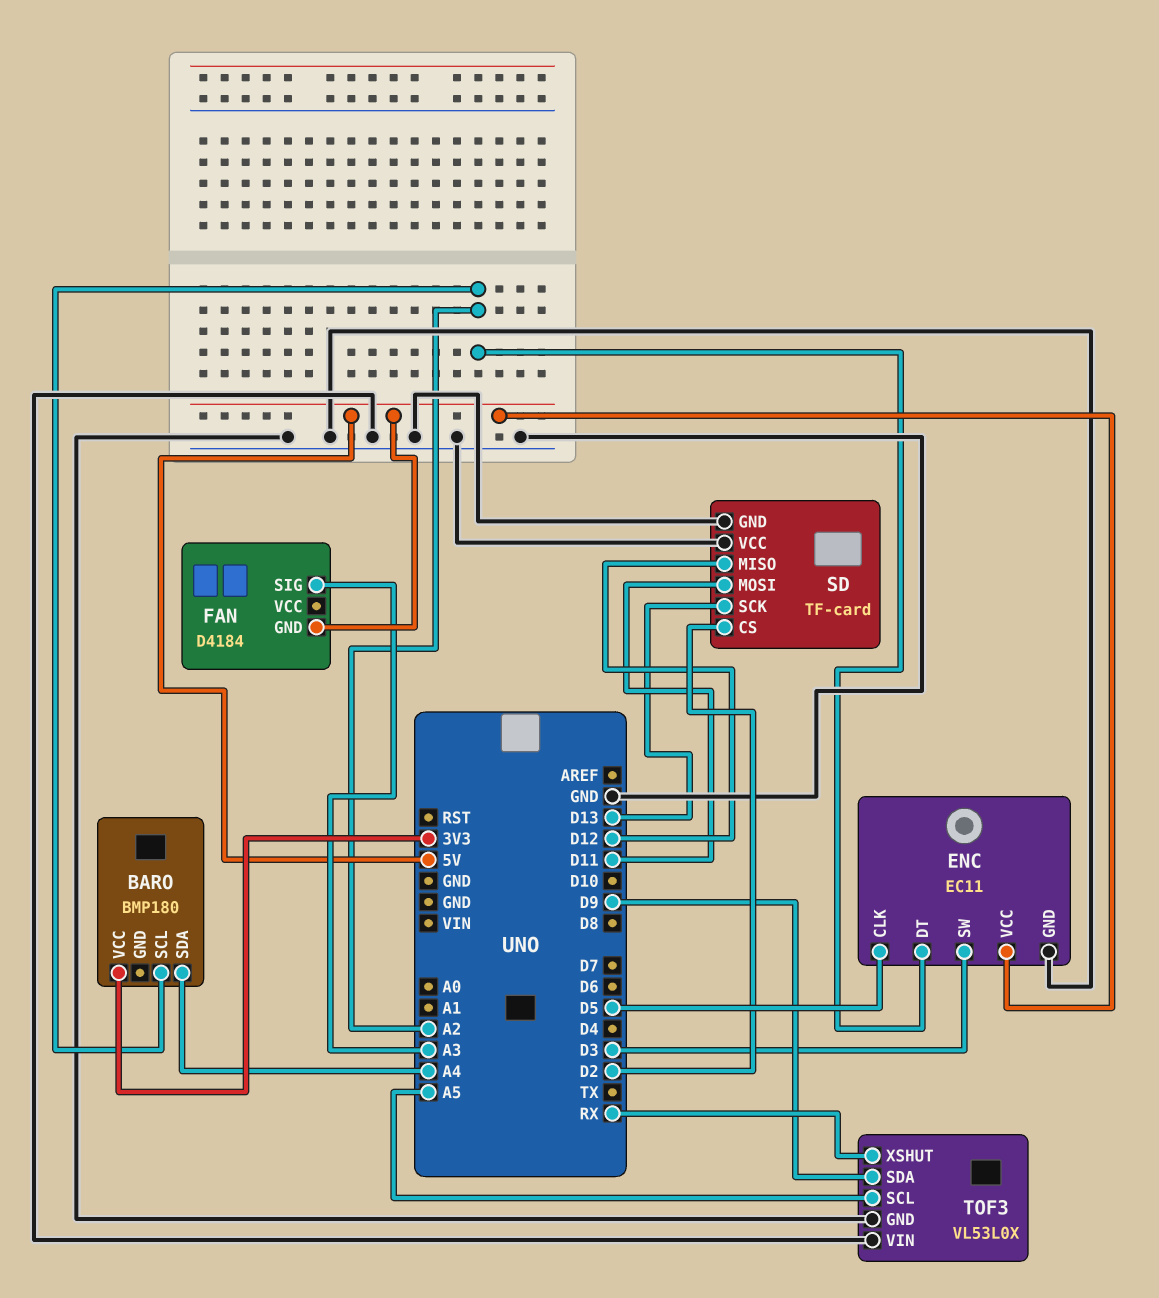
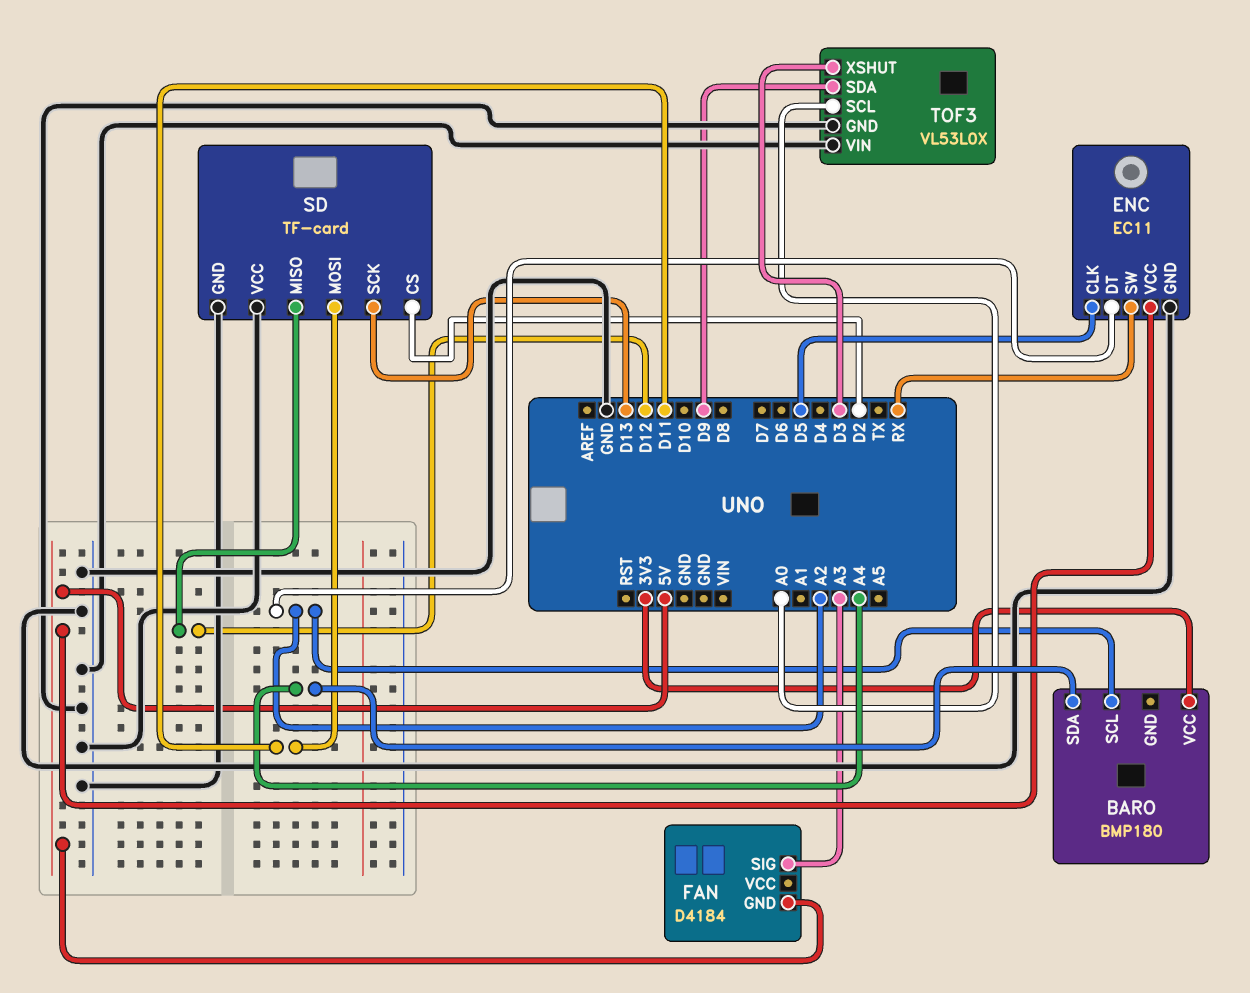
ENC pin SW: D3 -> RX
TOF3 pin SCL: A5 -> A0
TOF3 pin XSHUT: RX -> D3

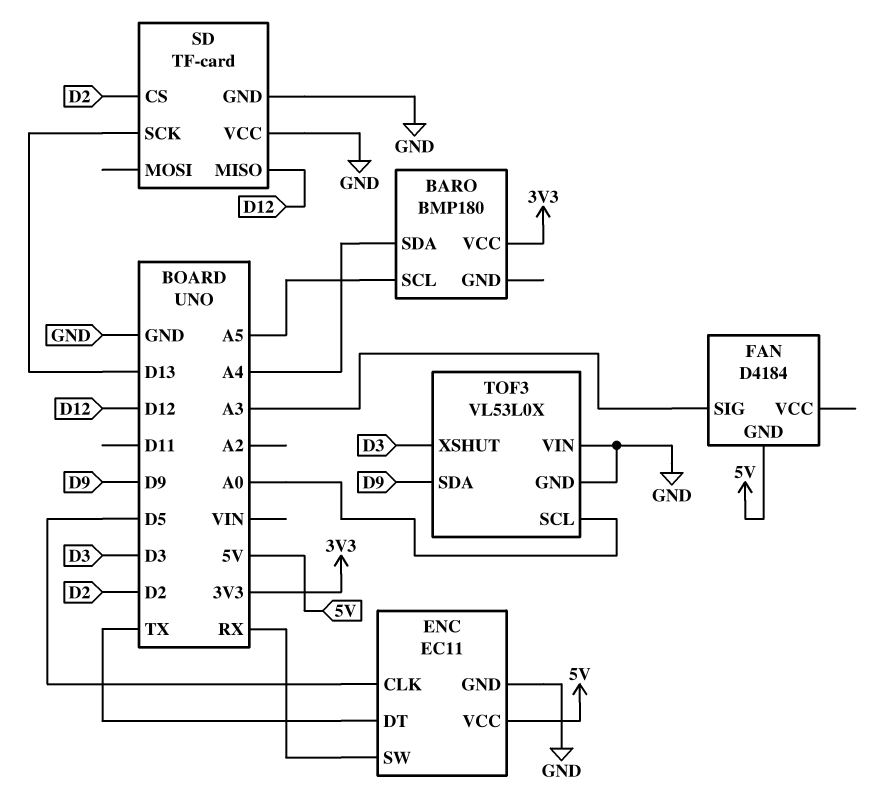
BARO pin SCL: A2 -> A5
ENC pin DT: A2 -> TX
SD pin MOSI: D11 -> none

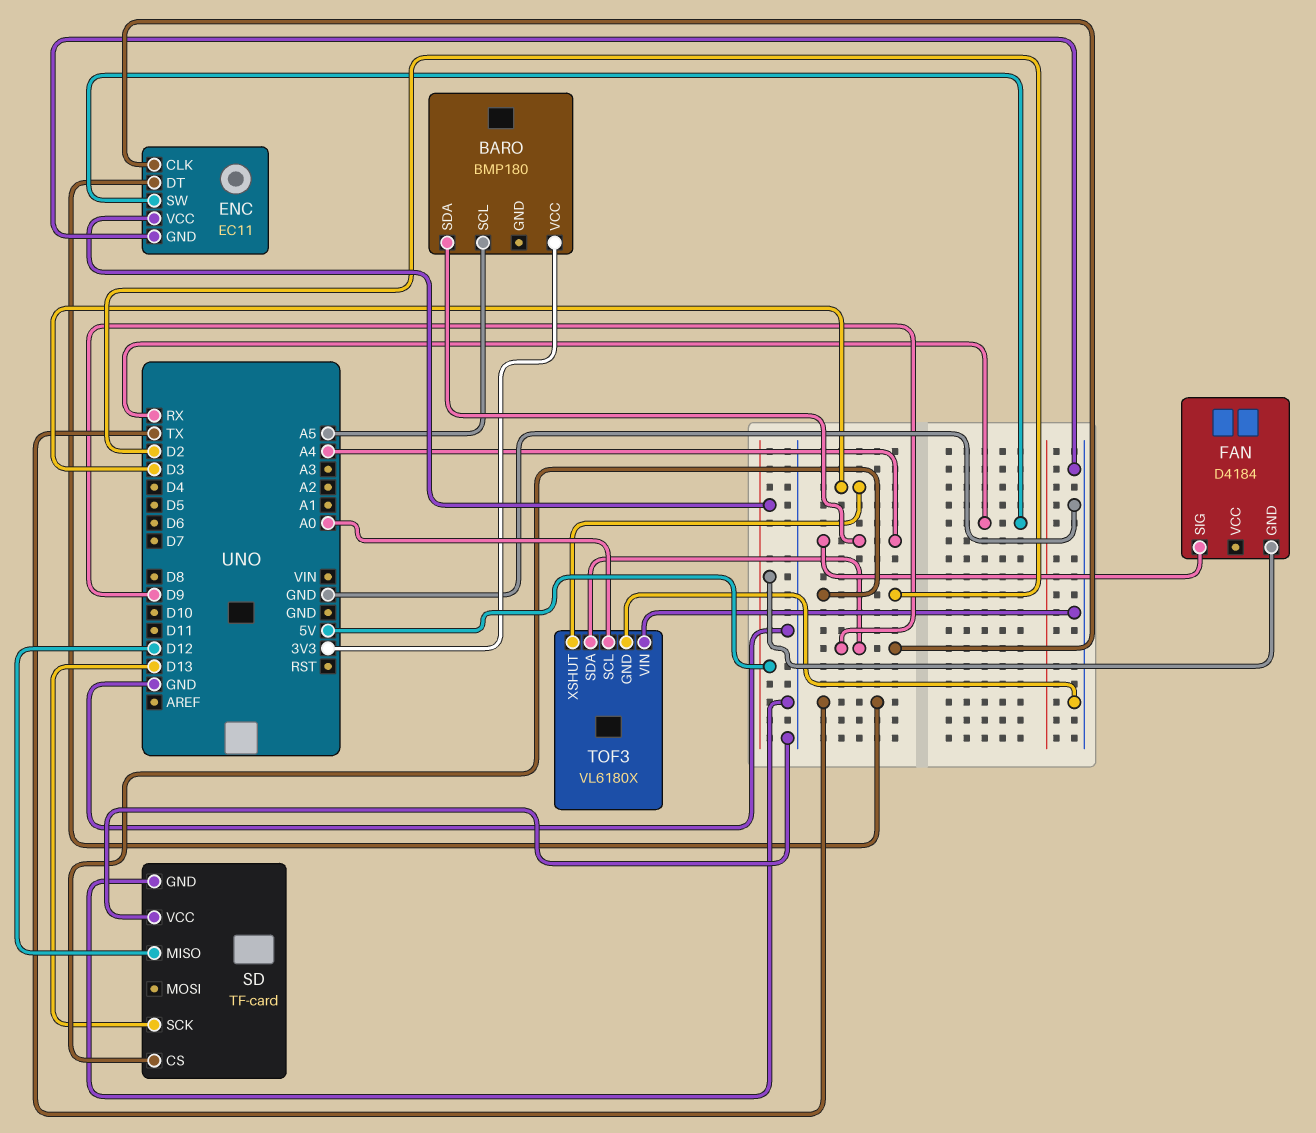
ENC pin CLK: D5 -> D9
FAN pin SIG: A3 -> A4
TOF3: VL53L0X -> VL6180X

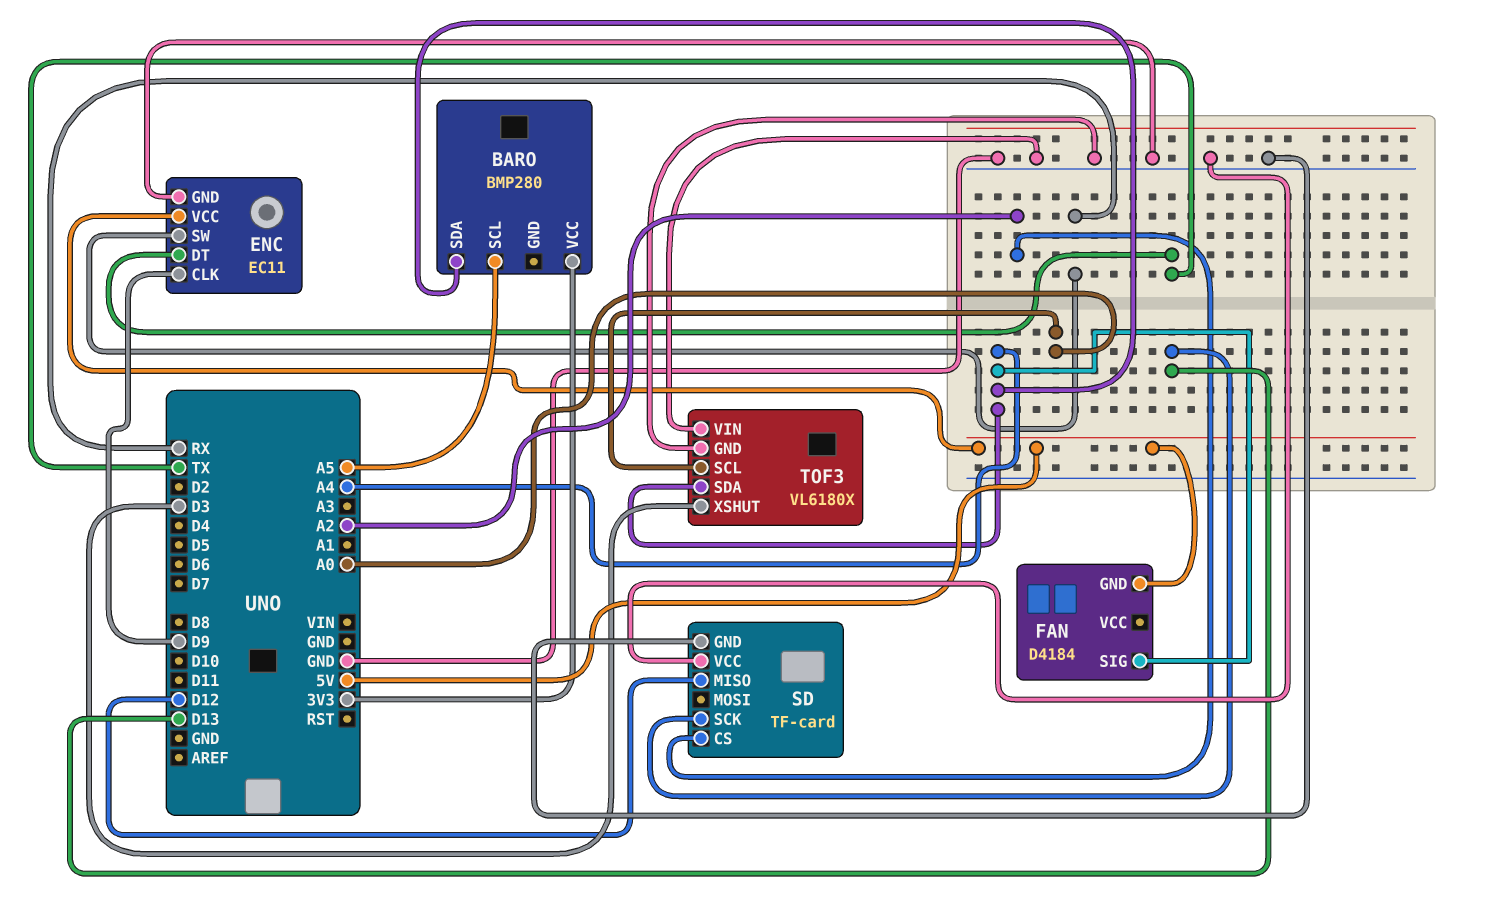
BARO: BMP180 -> BMP280
SD pin CS: D2 -> A2
TOF3 pin SDA: D9 -> A4

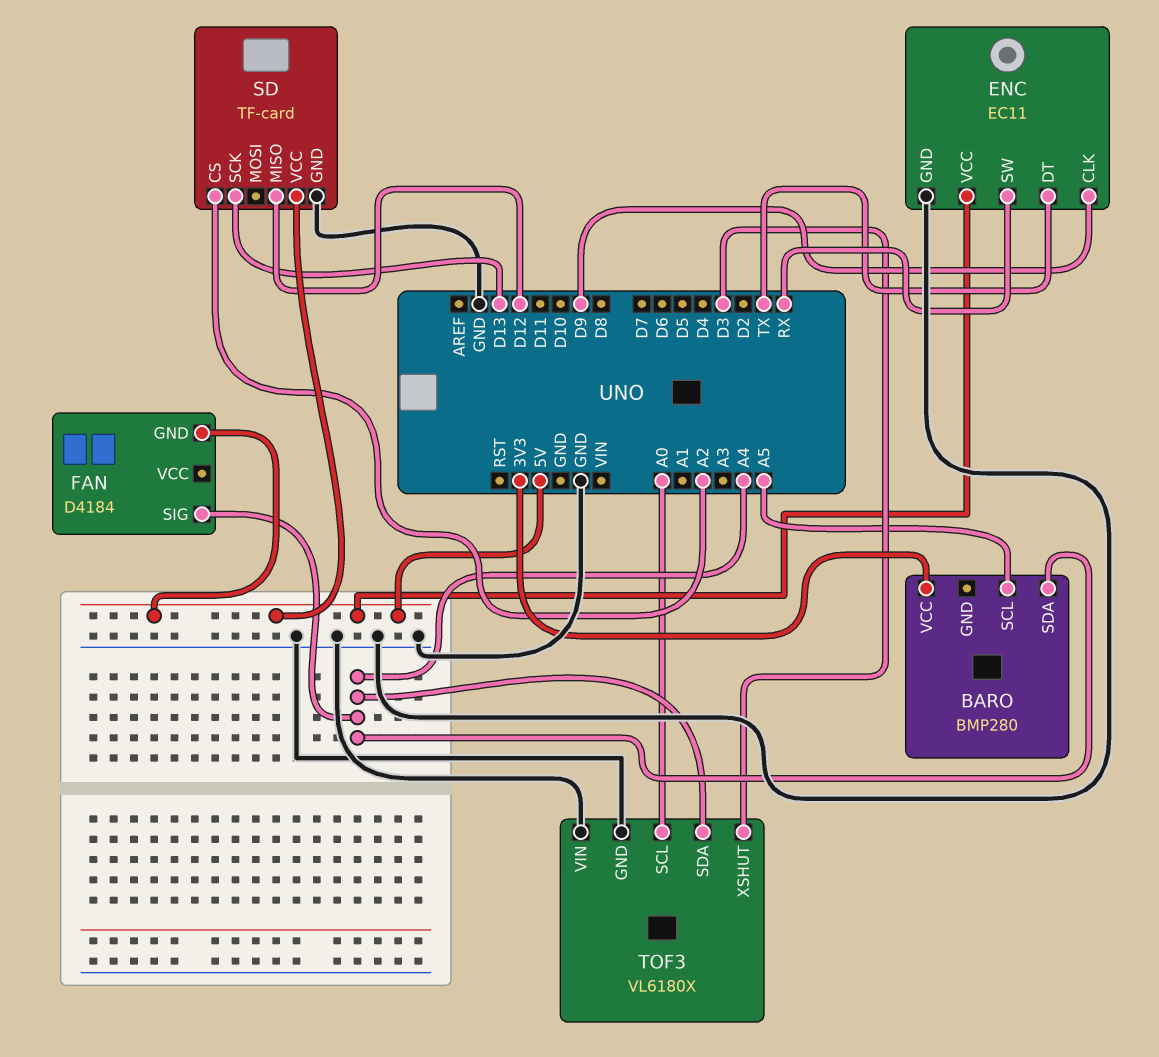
SD pin VCC: GND -> 5V

